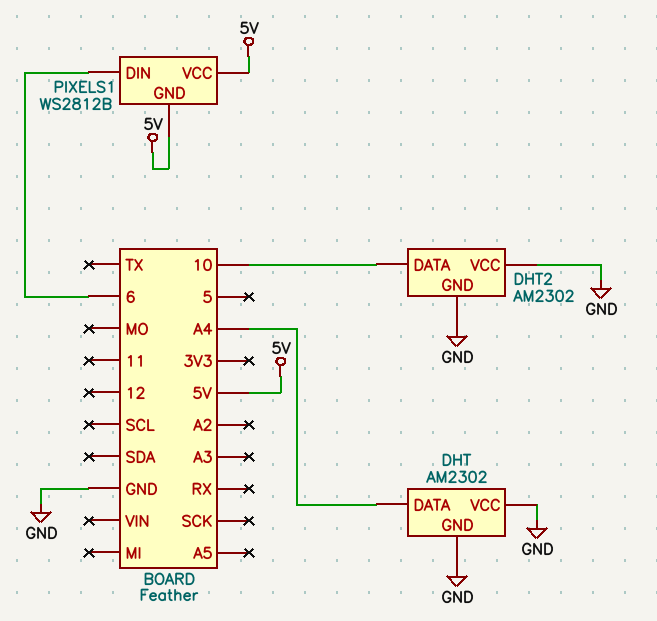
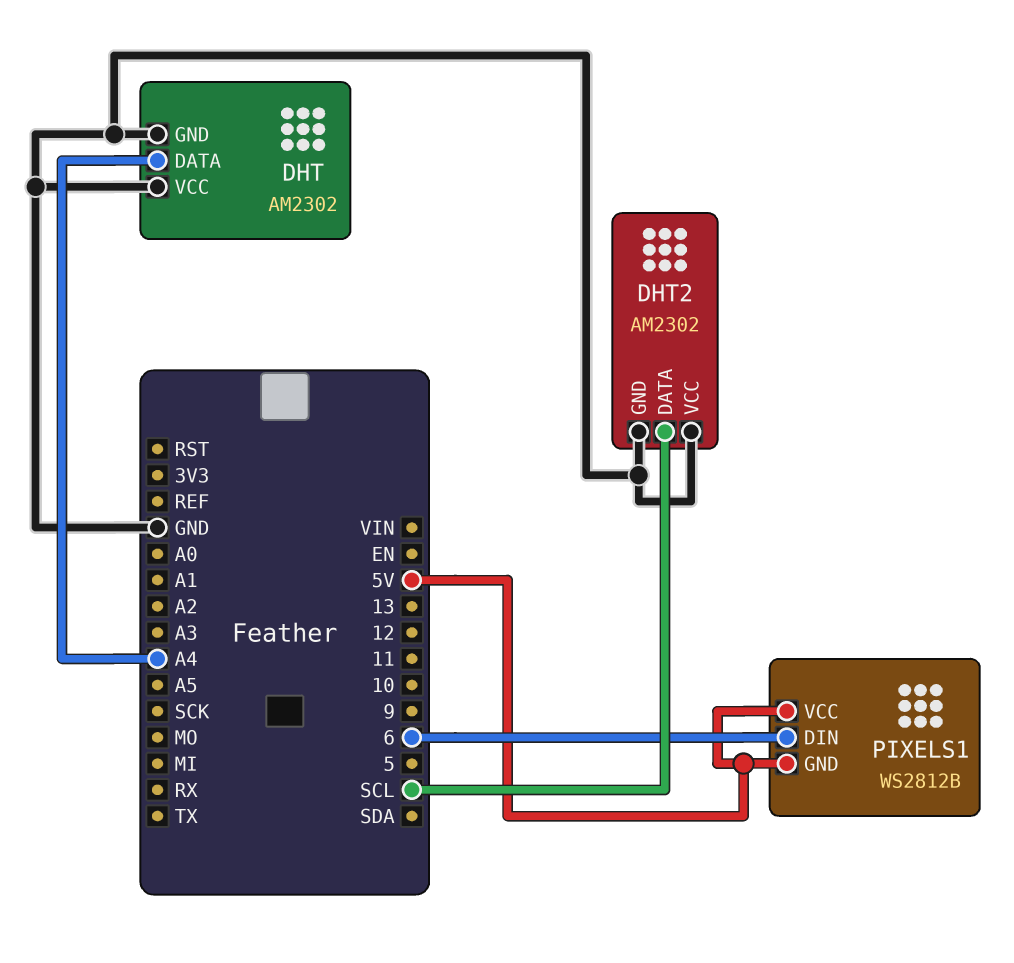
DHT2 pin DATA: 10 -> SCL

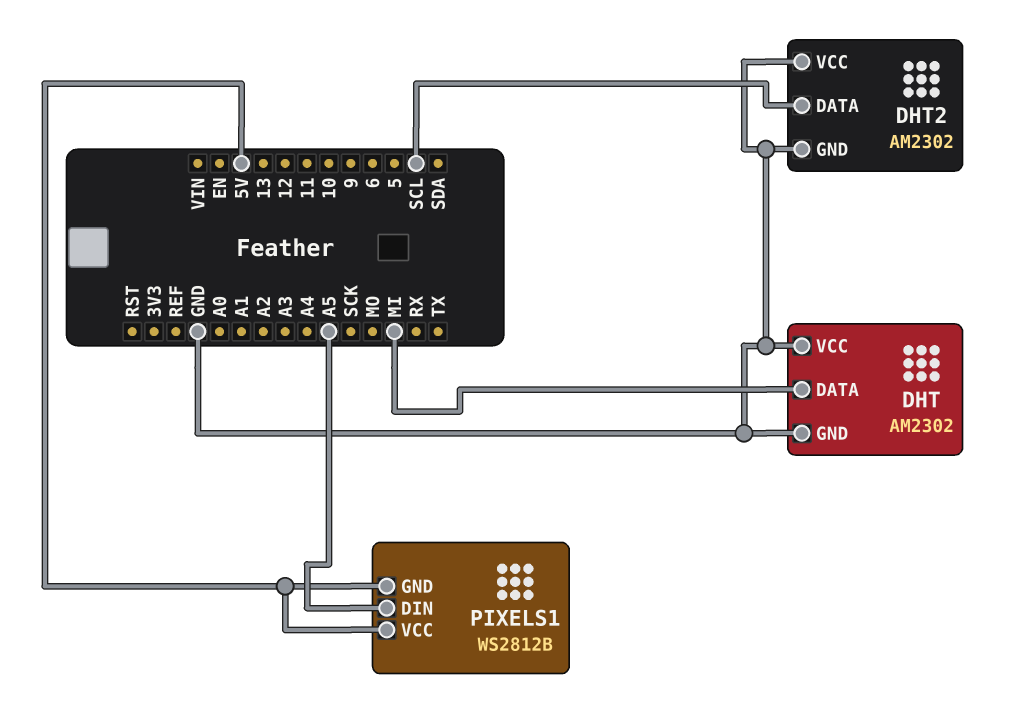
DHT pin DATA: A4 -> MI
PIXELS1 pin DIN: 6 -> A5

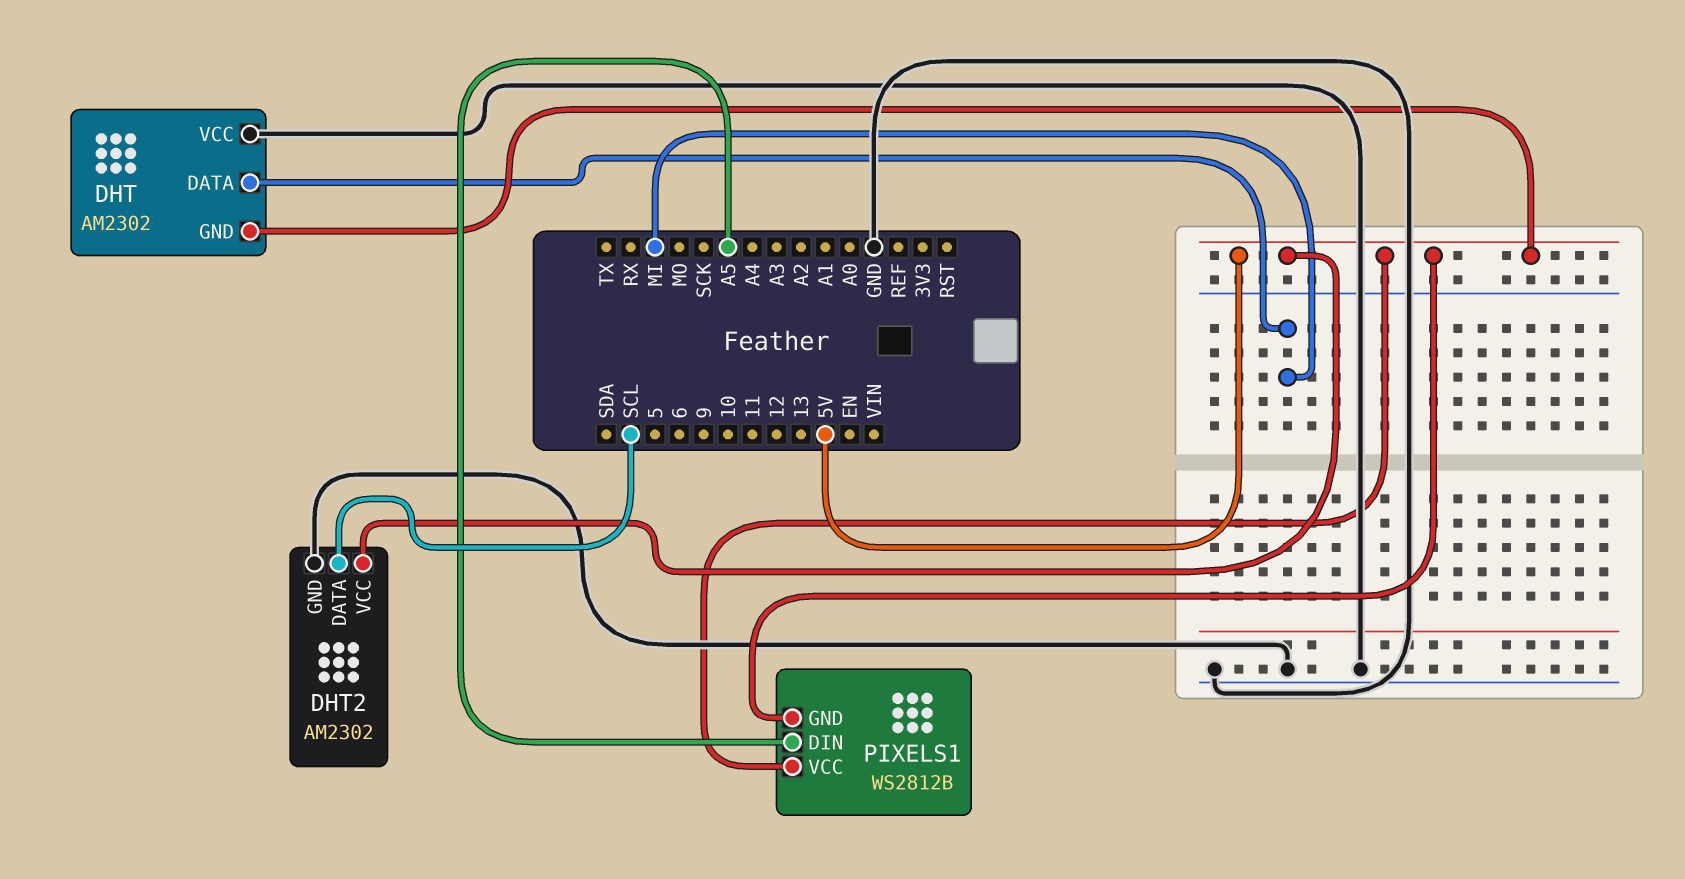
DHT pin GND: GND -> 5V
DHT2 pin VCC: GND -> 5V

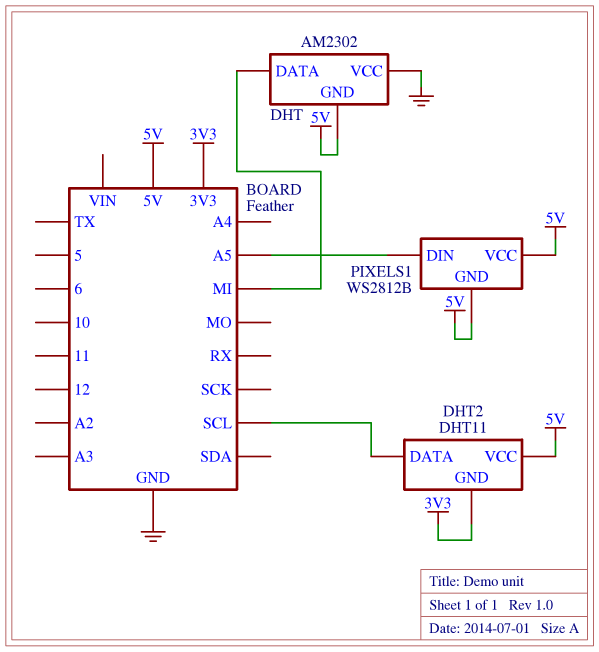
DHT2: AM2302 -> DHT11
DHT2 pin GND: GND -> 3V3

